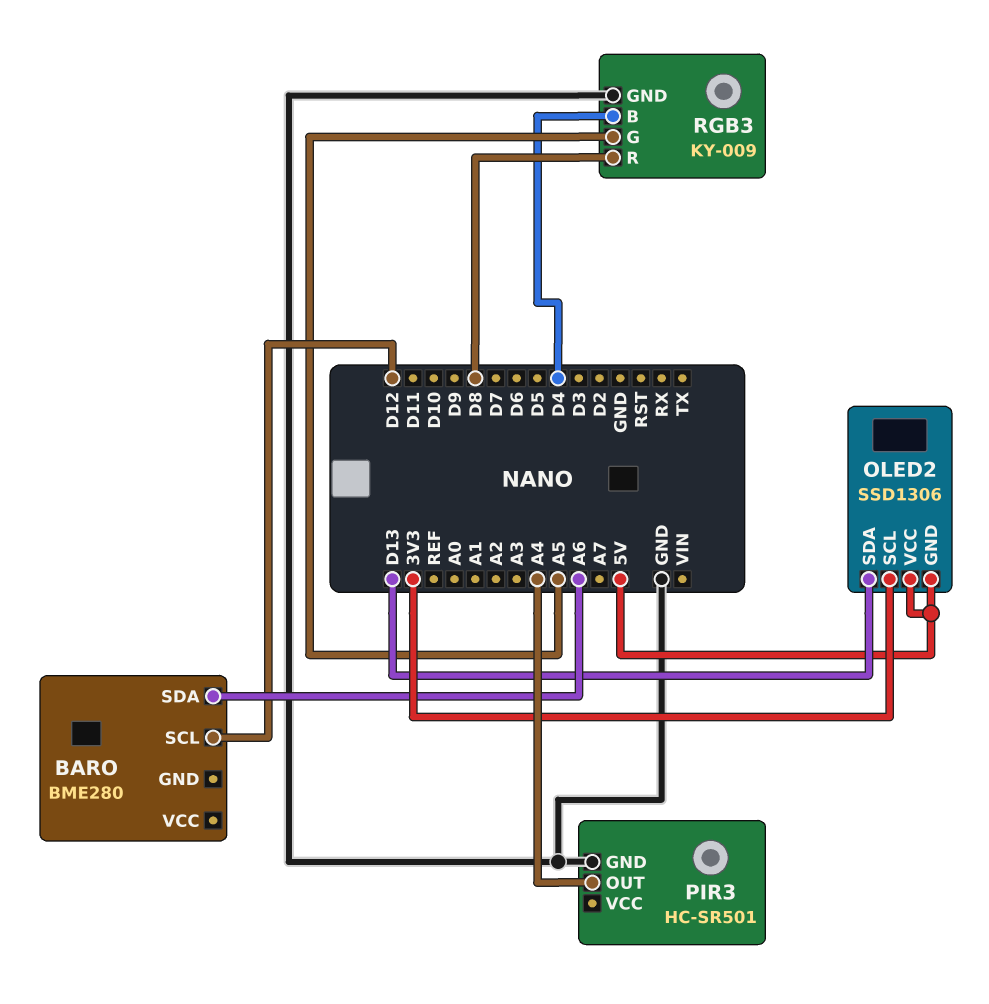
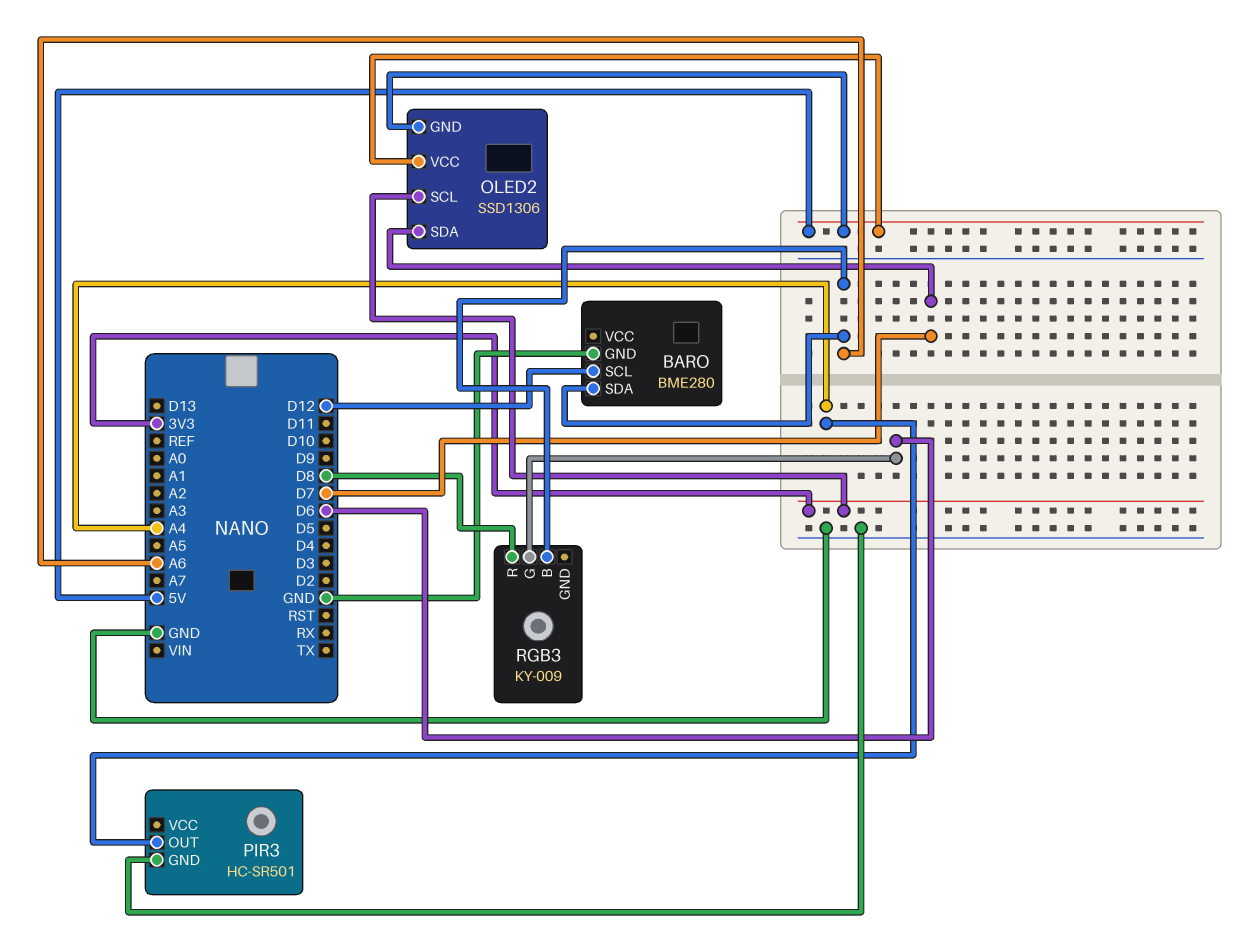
BARO pin GND: none -> GND
OLED2 pin SDA: D13 -> D7
RGB3 pin B: D4 -> A6
RGB3 pin G: A5 -> D6
RGB3 pin GND: GND -> none

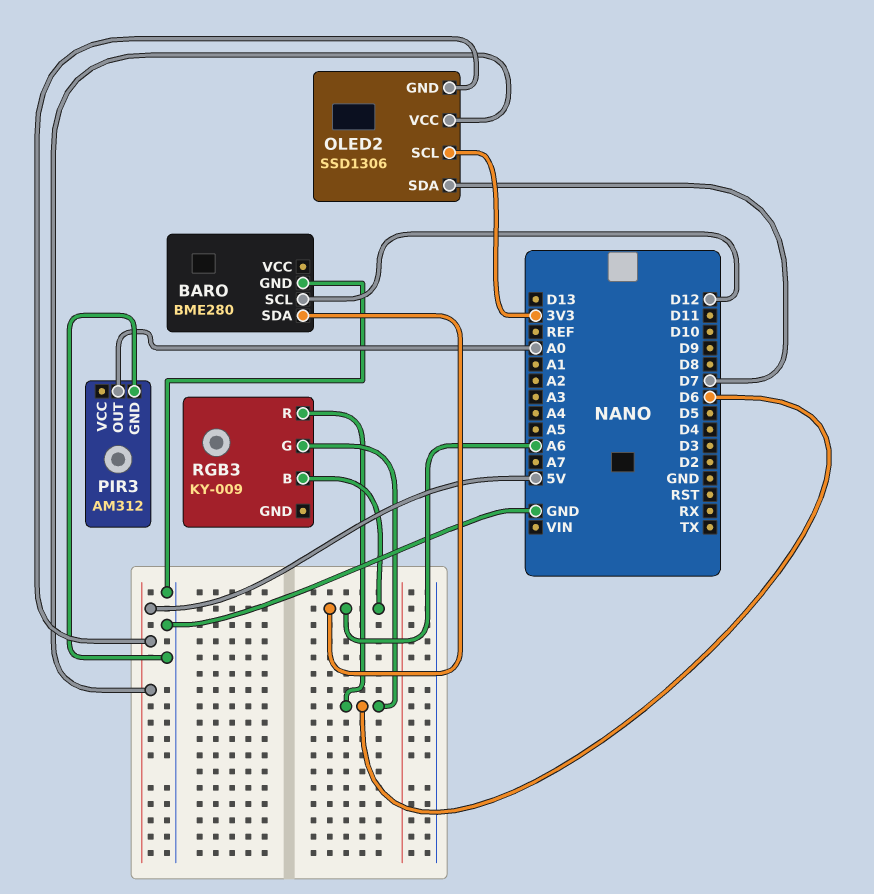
PIR3: HC-SR501 -> AM312
PIR3 pin OUT: A4 -> A0
RGB3 pin R: D8 -> D6

